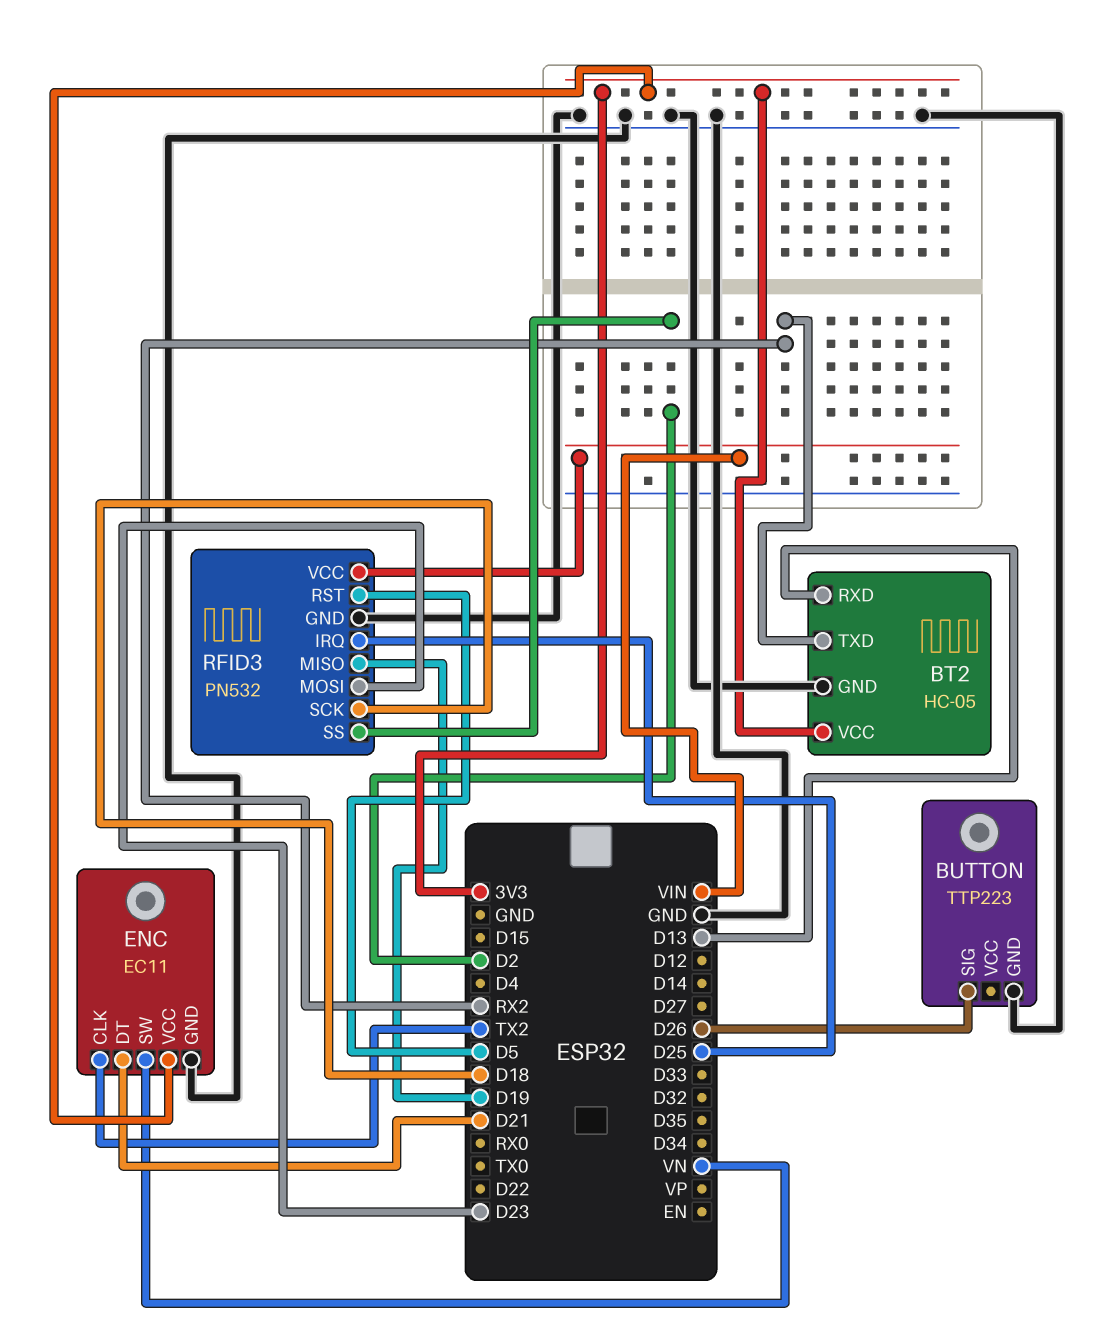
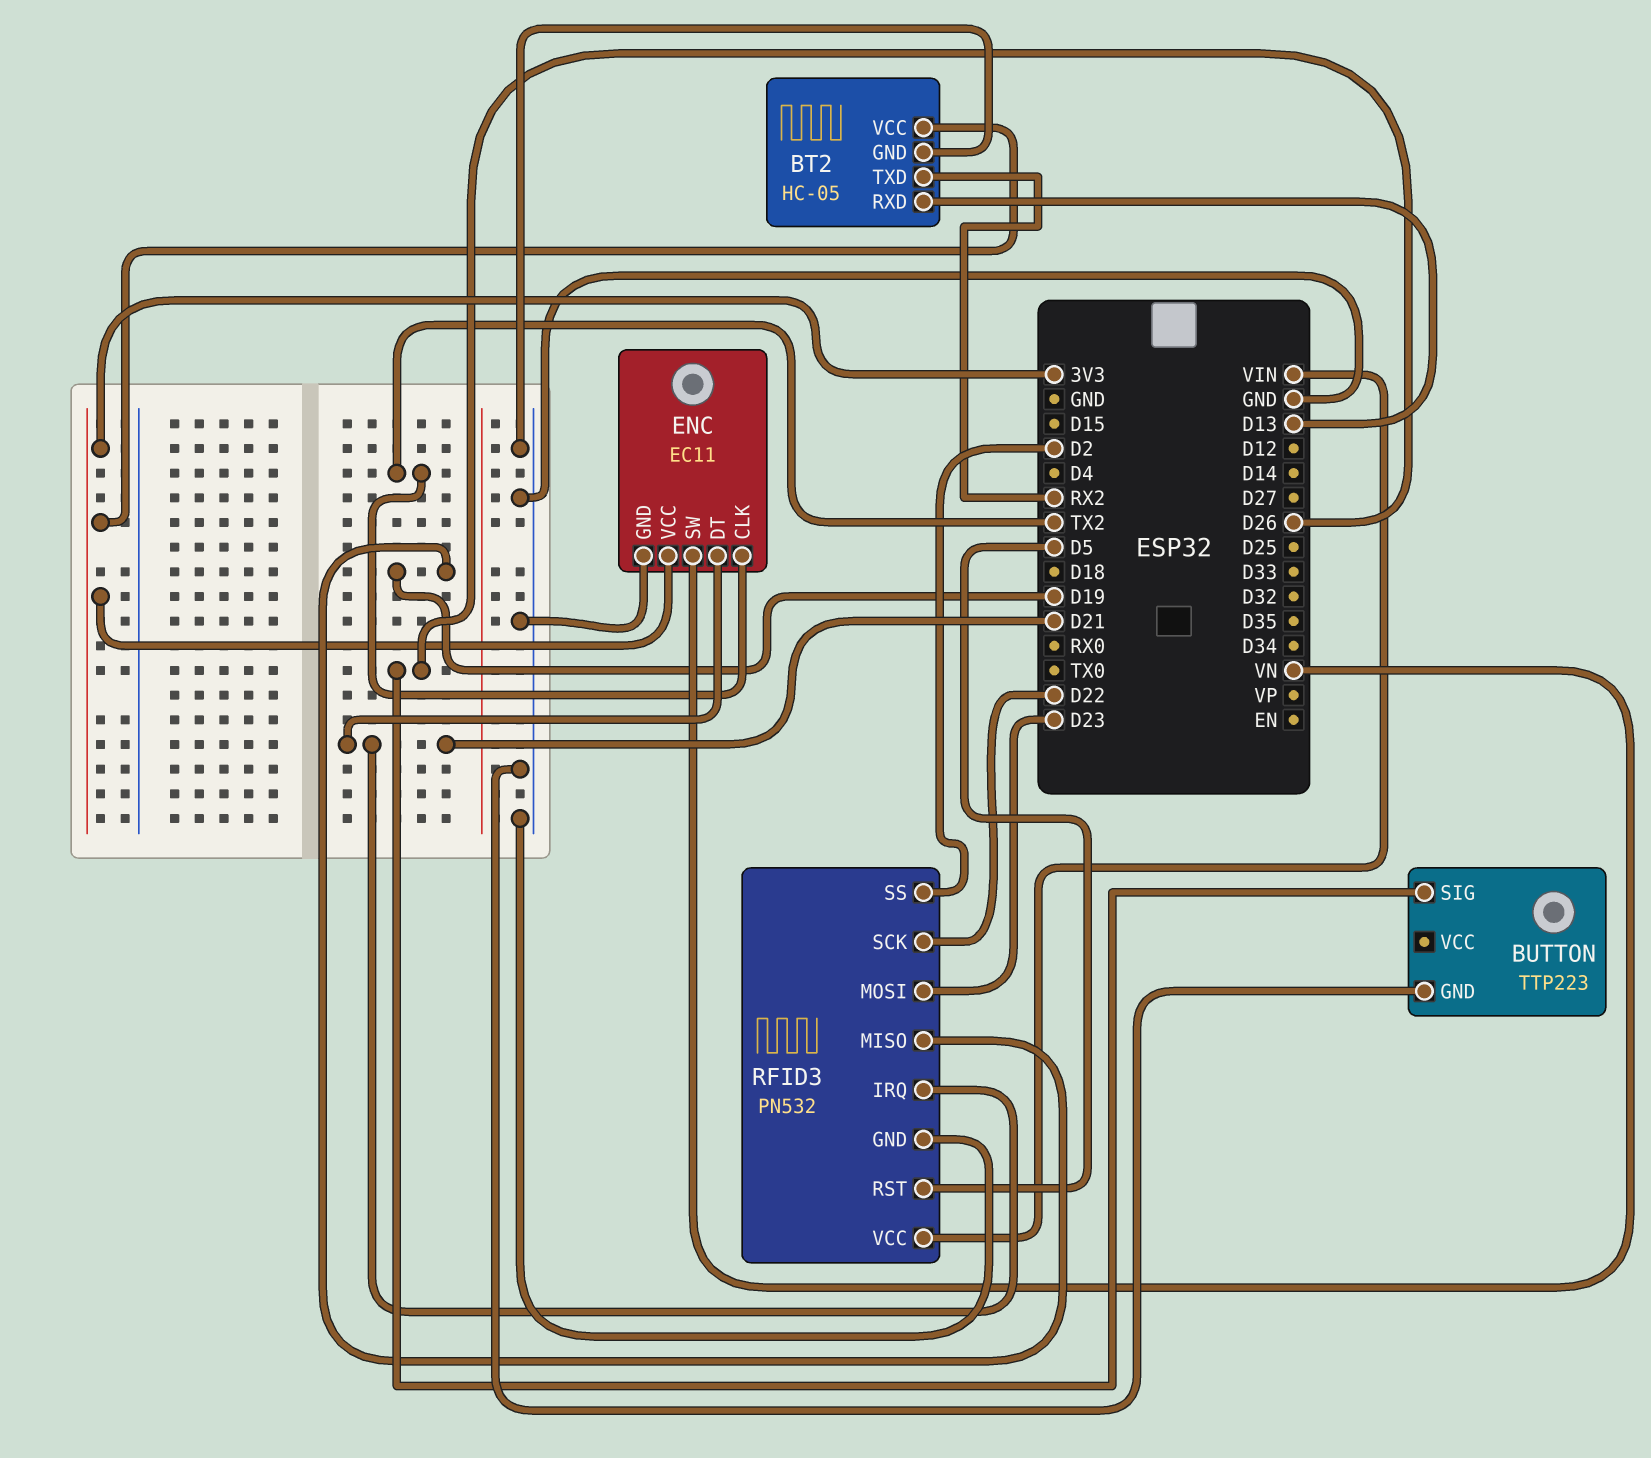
RFID3 pin IRQ: D25 -> D21
RFID3 pin SCK: D18 -> D22

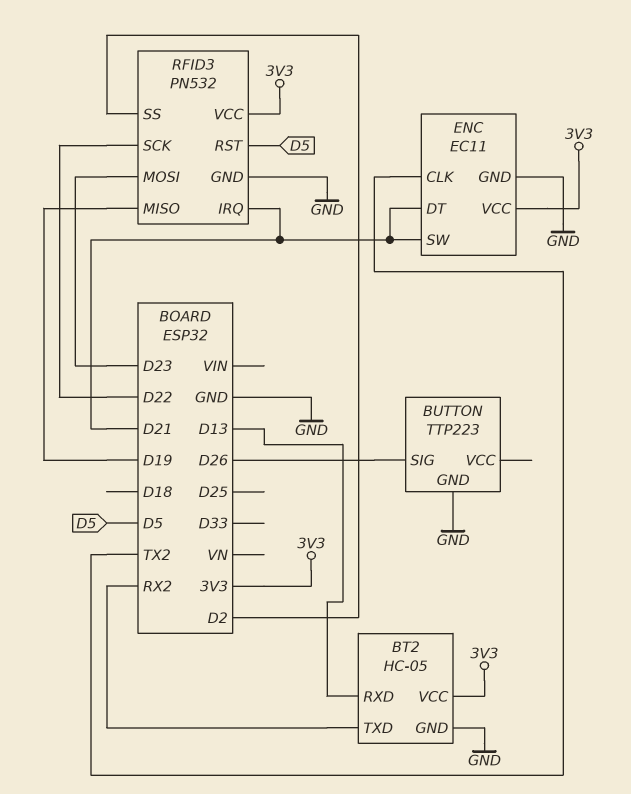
ENC pin SW: VN -> D21
RFID3 pin VCC: VIN -> 3V3

